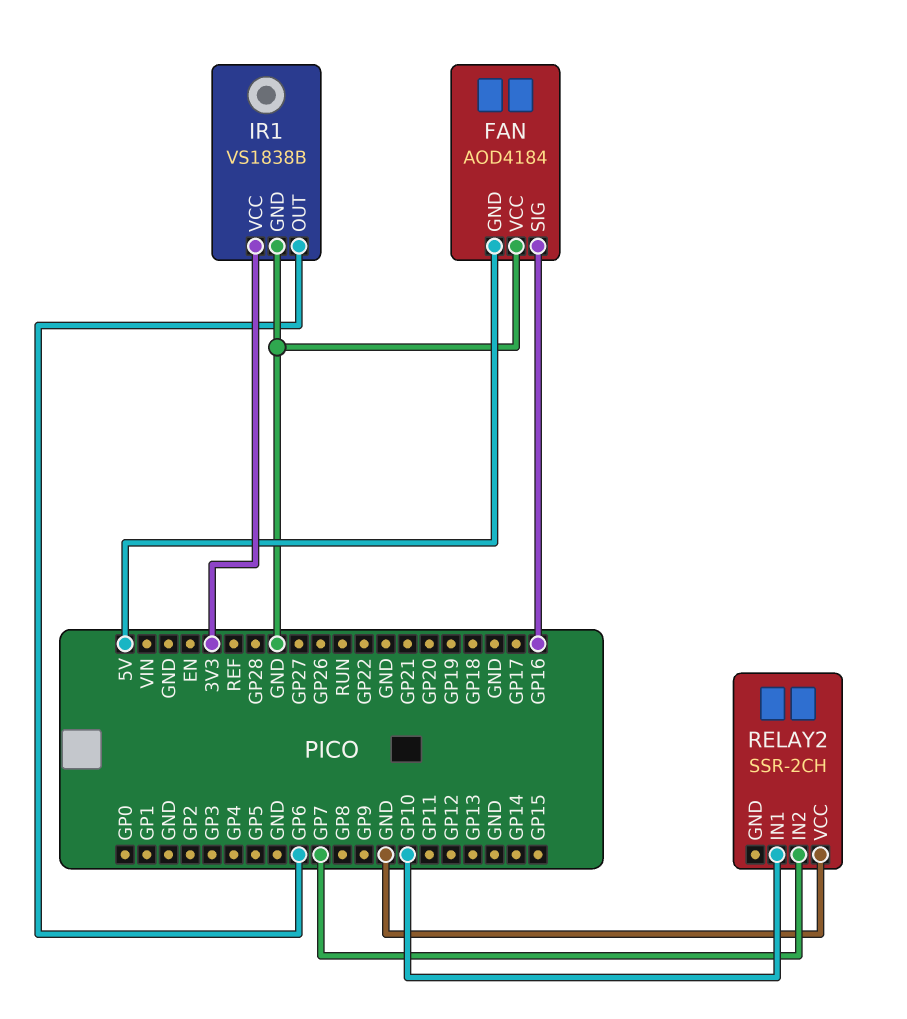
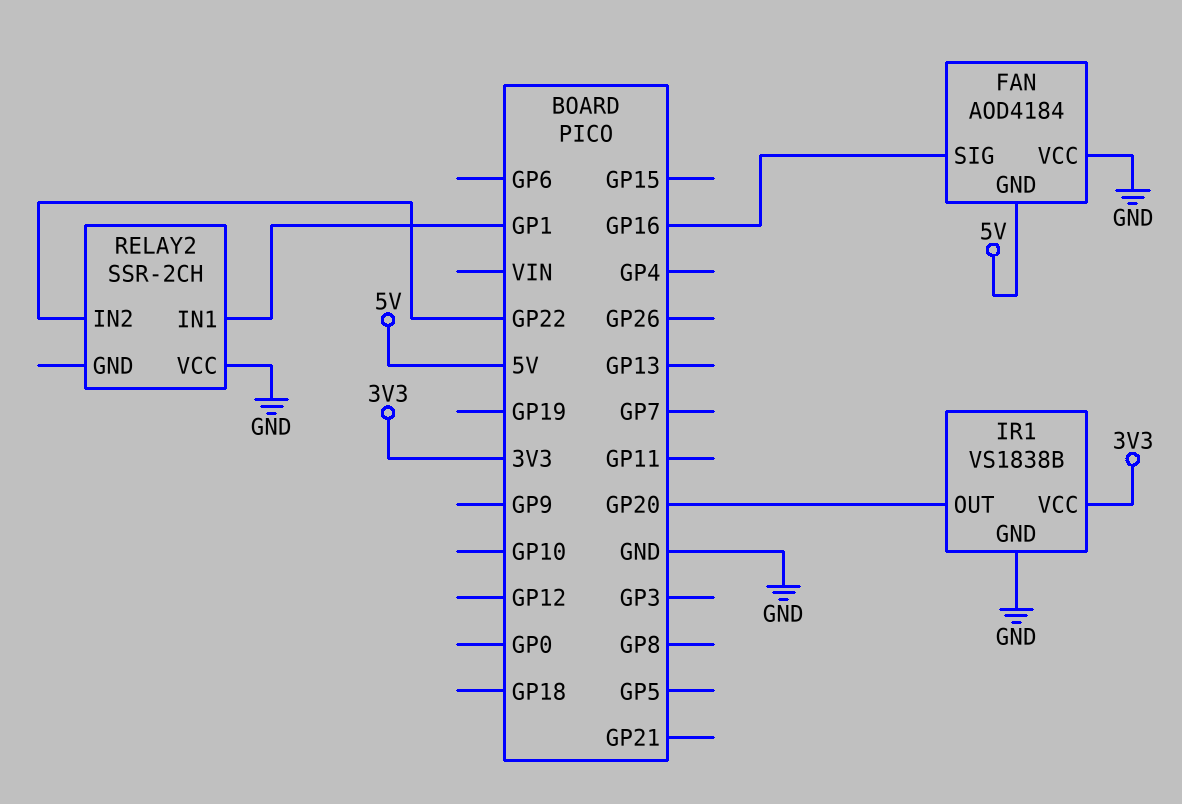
IR1 pin OUT: GP6 -> GP20
RELAY2 pin IN1: GP10 -> GP1
RELAY2 pin IN2: GP7 -> GP22

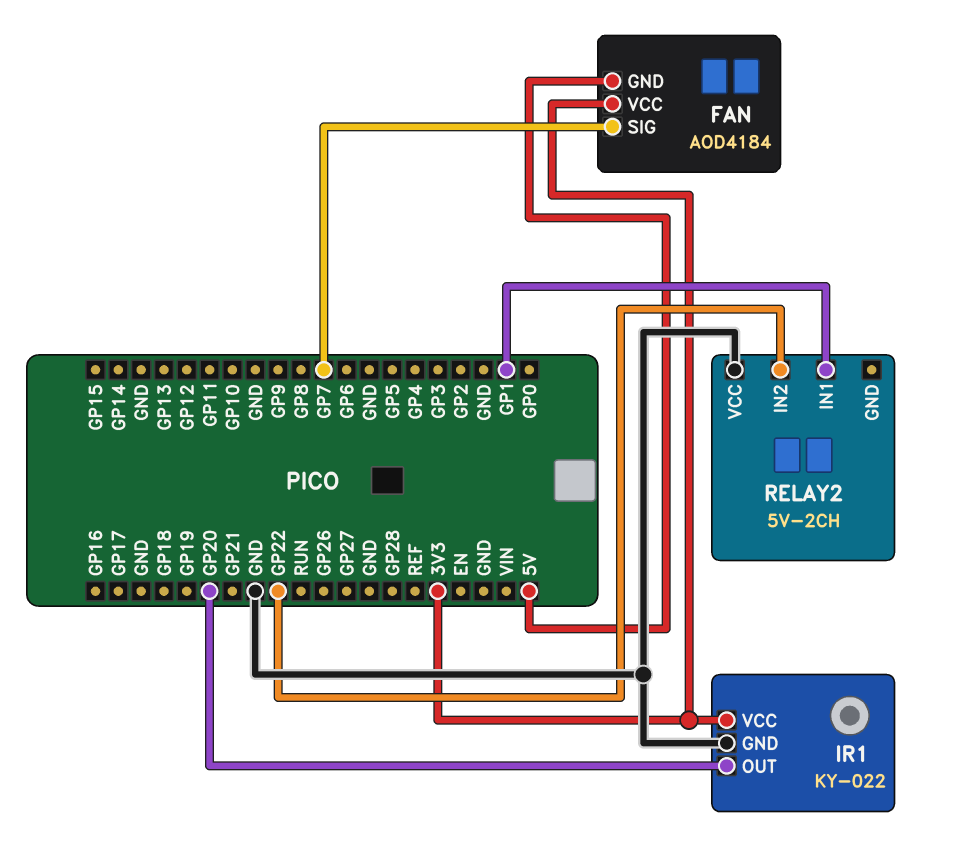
FAN pin SIG: GP16 -> GP7
FAN pin VCC: GND -> 3V3
IR1: VS1838B -> KY-022
RELAY2: SSR-2CH -> 5V-2CH

